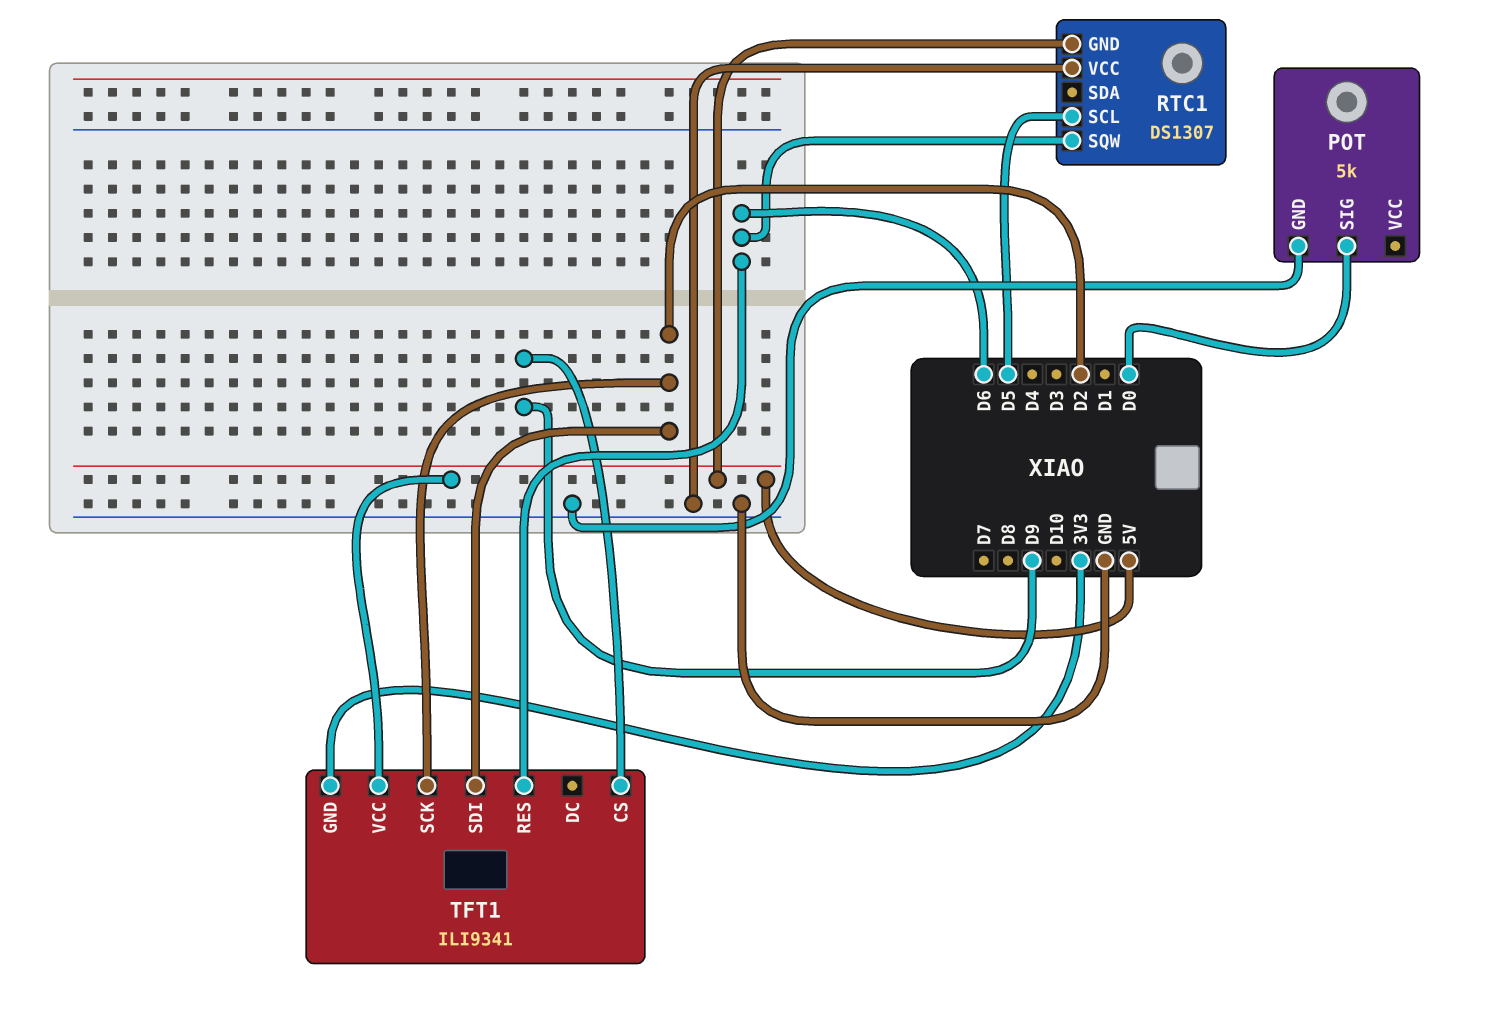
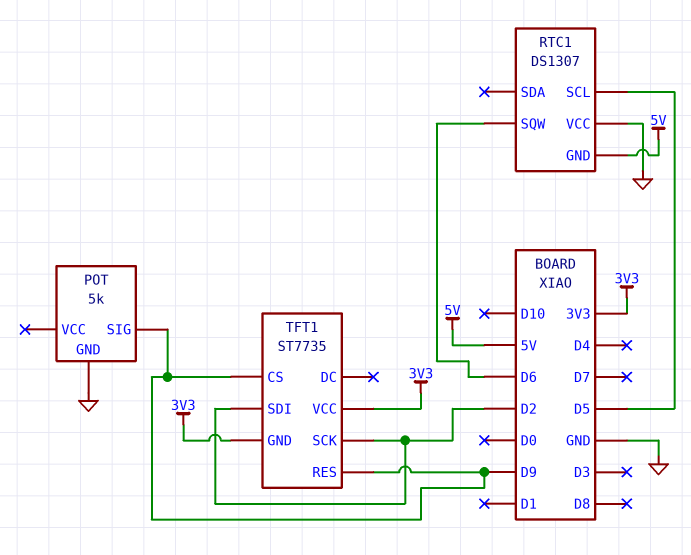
POT pin SIG: D0 -> D9
TFT1: ILI9341 -> ST7735
TFT1 pin RES: D6 -> D9
TFT1 pin VCC: 5V -> 3V3

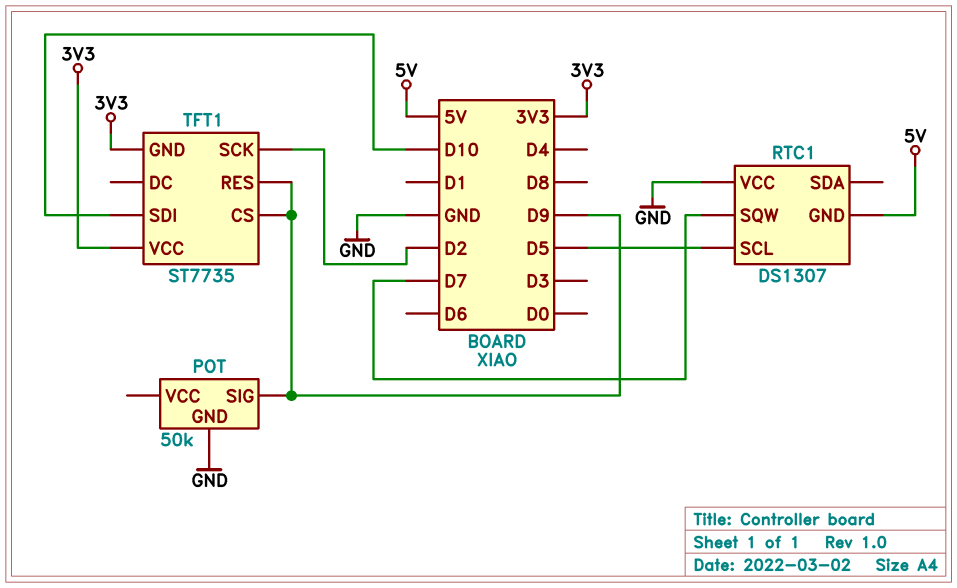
POT: 5k -> 50k
RTC1 pin SQW: D6 -> D7
TFT1 pin SDI: D2 -> D10

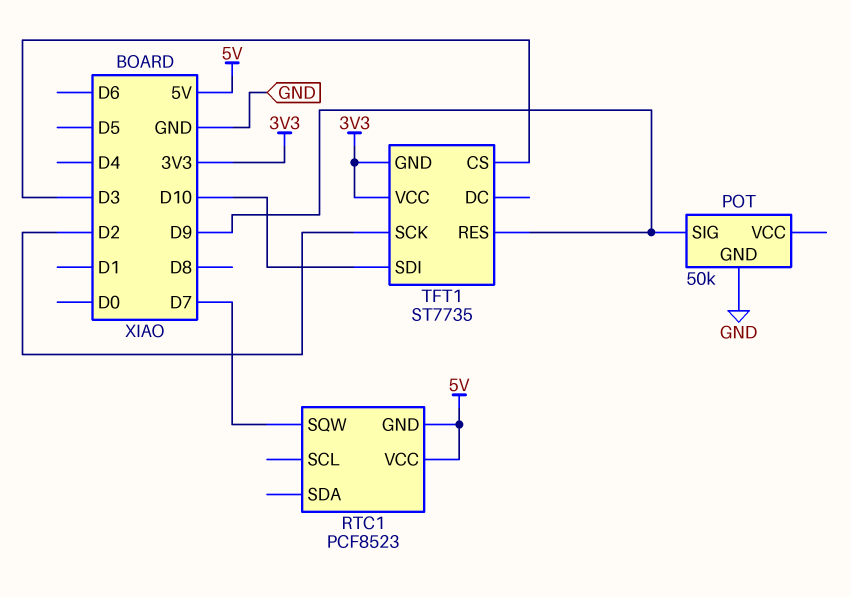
RTC1: DS1307 -> PCF8523
RTC1 pin SCL: D5 -> none
RTC1 pin VCC: GND -> 5V
TFT1 pin CS: D9 -> D3

